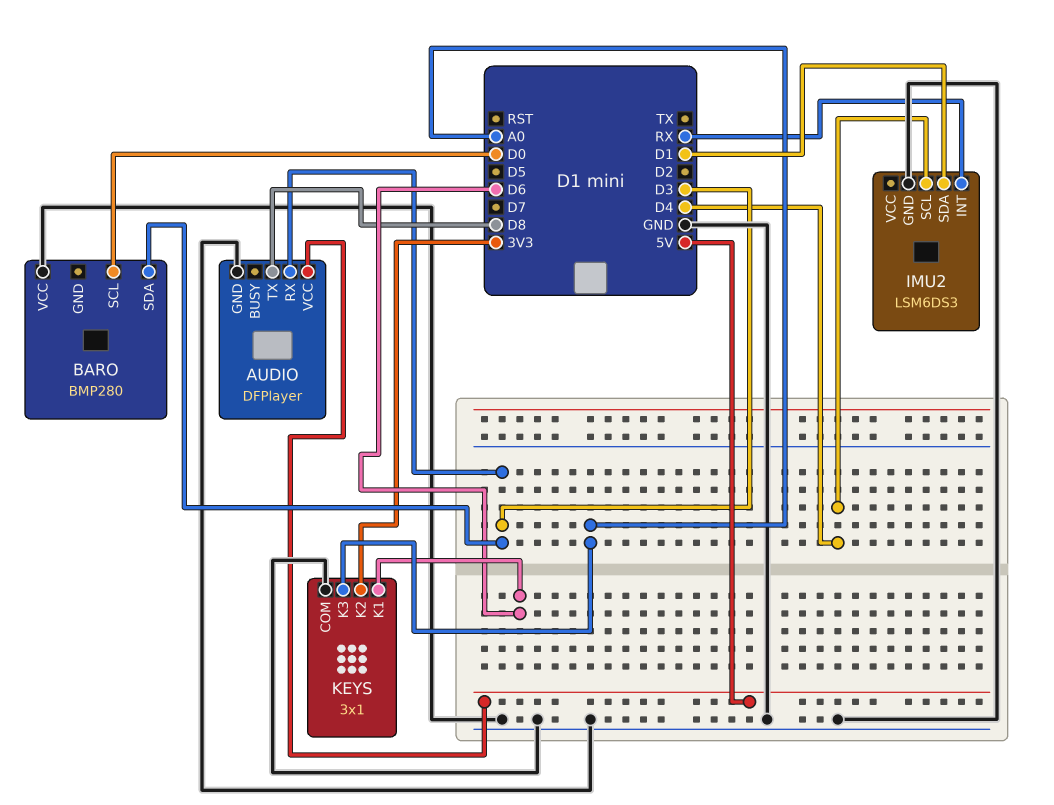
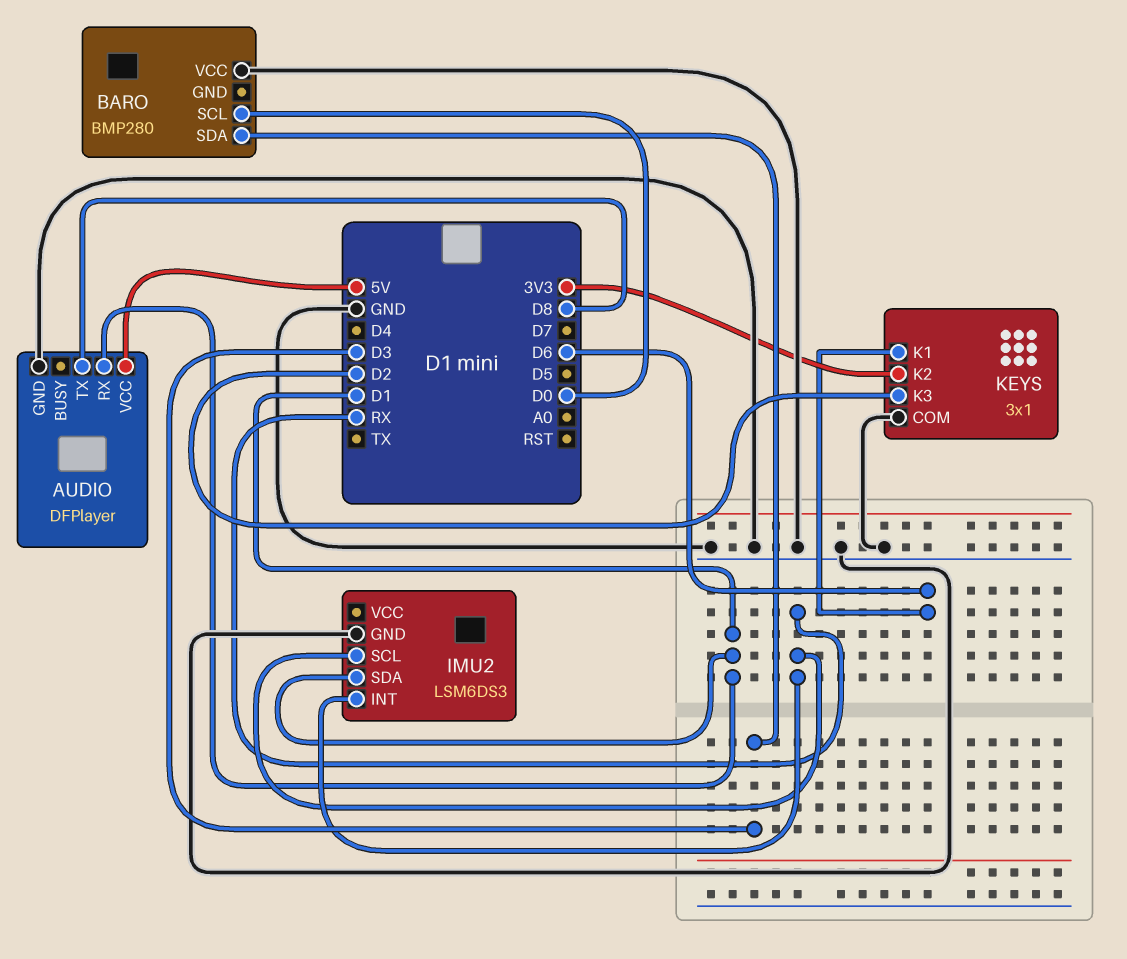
AUDIO pin RX: D3 -> D1
IMU2 pin SCL: D4 -> RX
KEYS pin K3: A0 -> D2

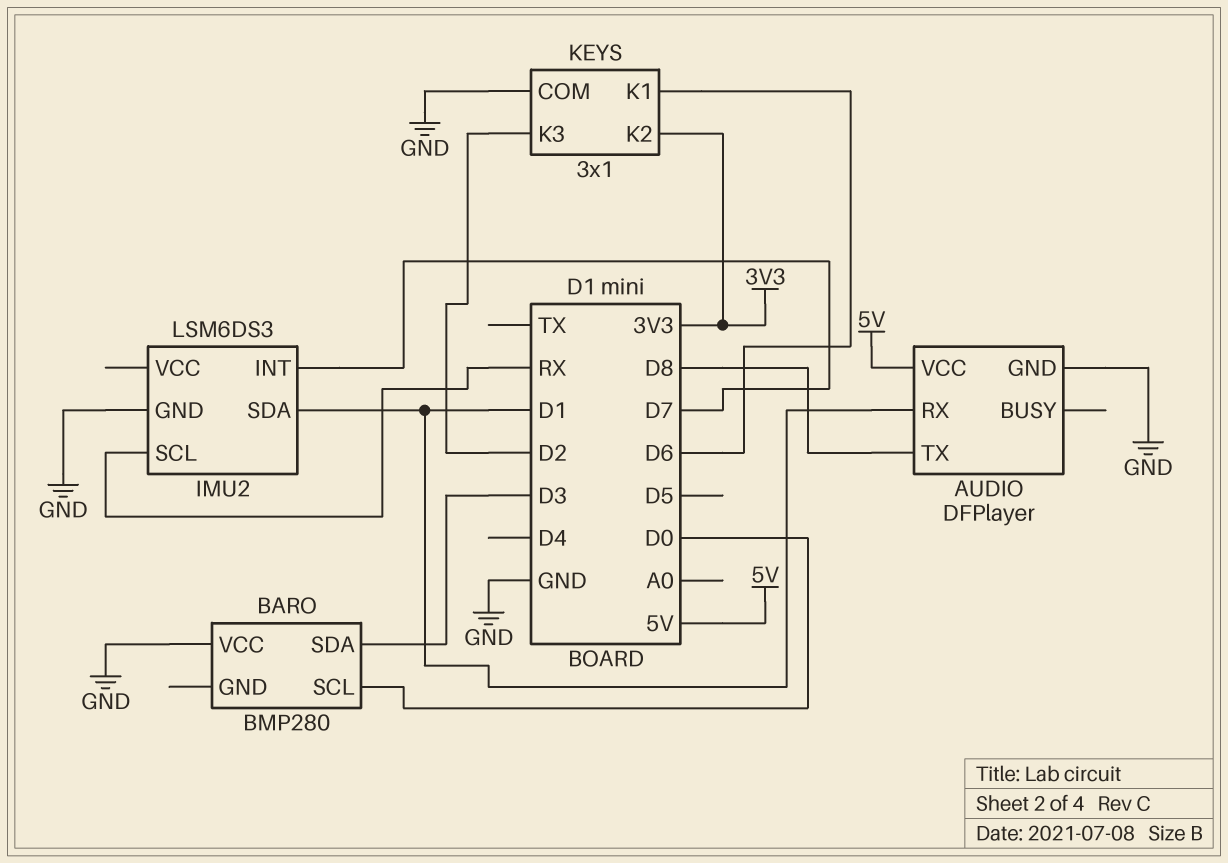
IMU2 pin INT: RX -> D7

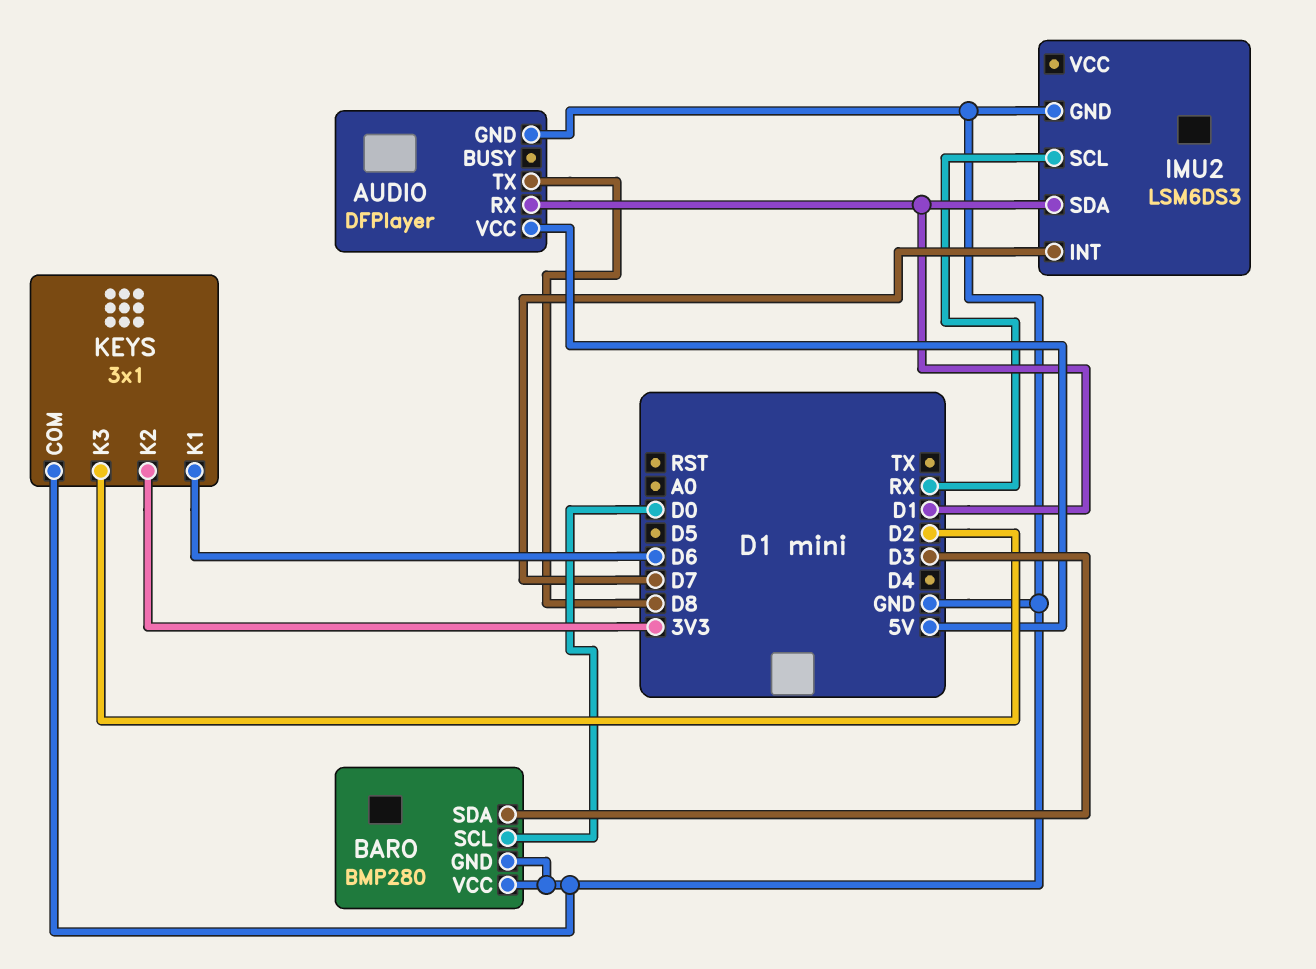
BARO pin GND: none -> GND

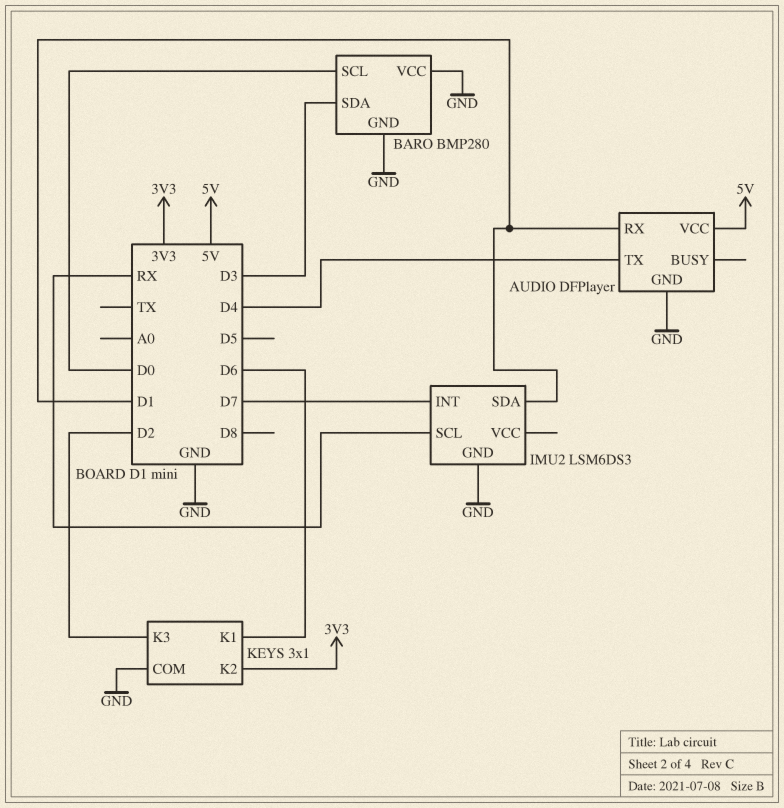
AUDIO pin TX: D8 -> D4

